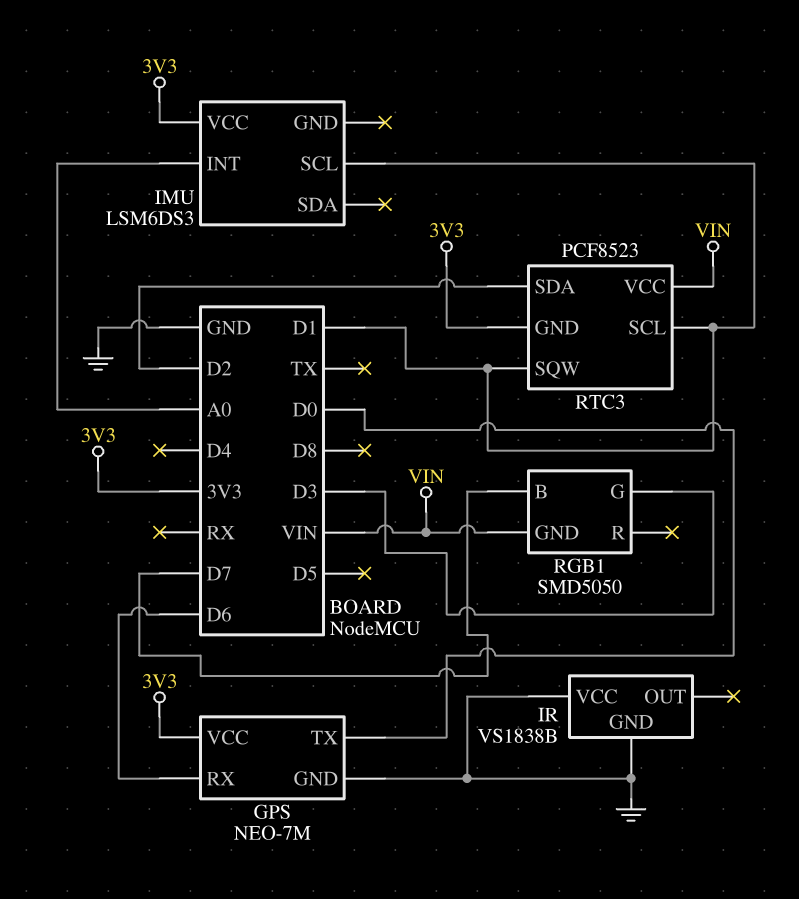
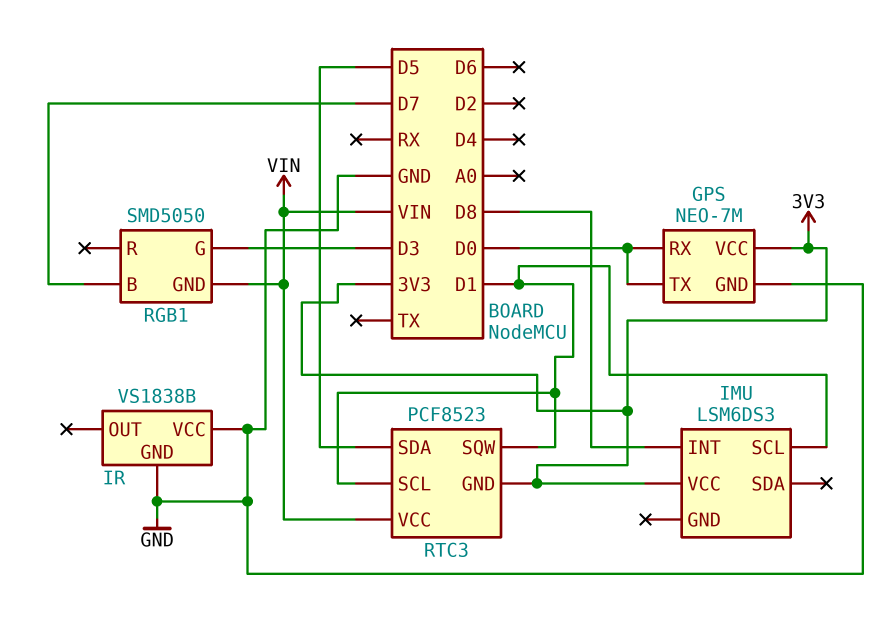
GPS pin RX: D6 -> D0
IMU pin INT: A0 -> D8
RTC3 pin SDA: D2 -> D5

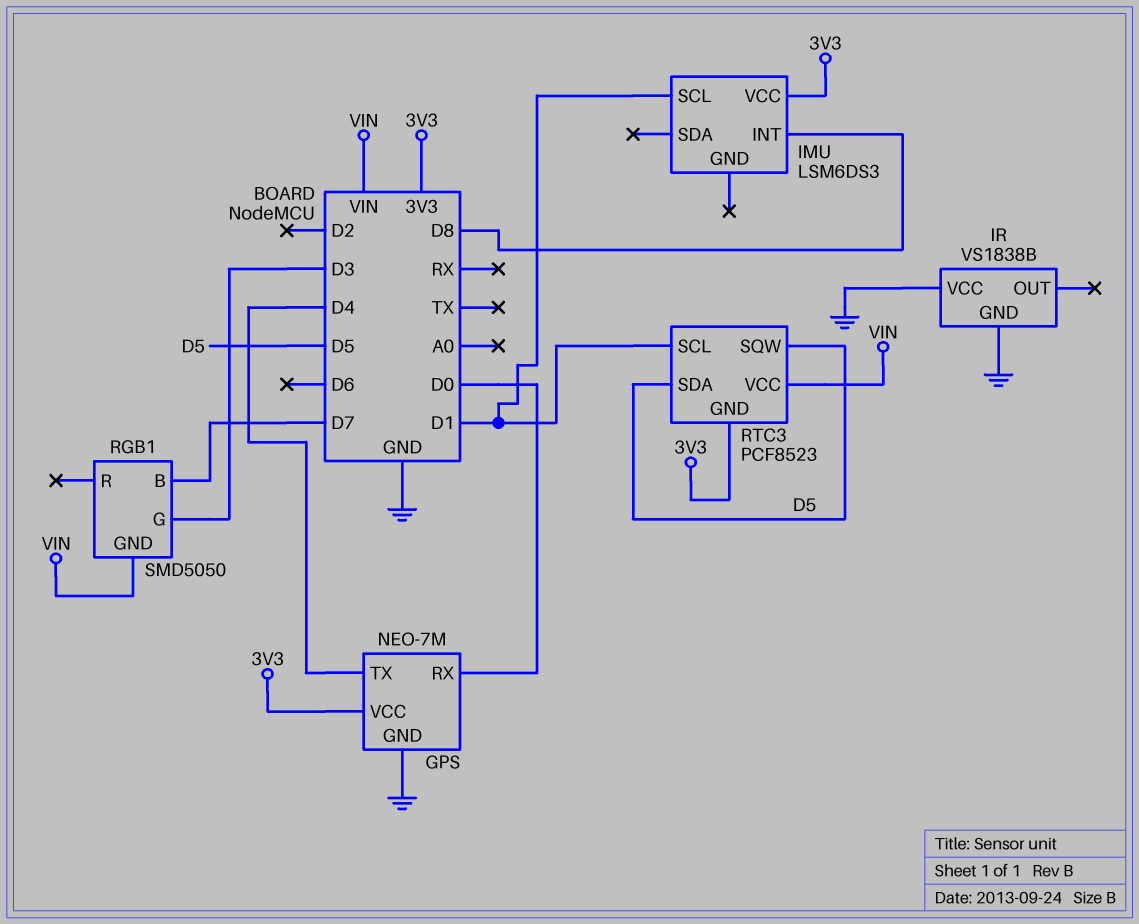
GPS pin TX: D0 -> D4
RTC3 pin SQW: D1 -> D5

